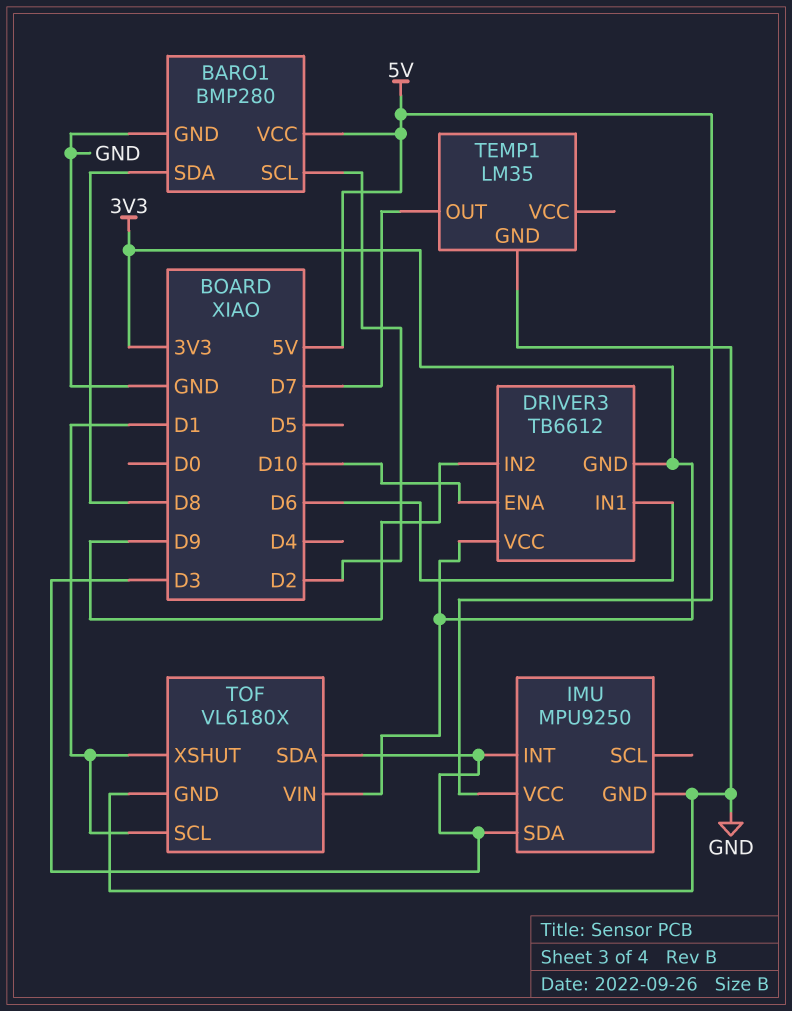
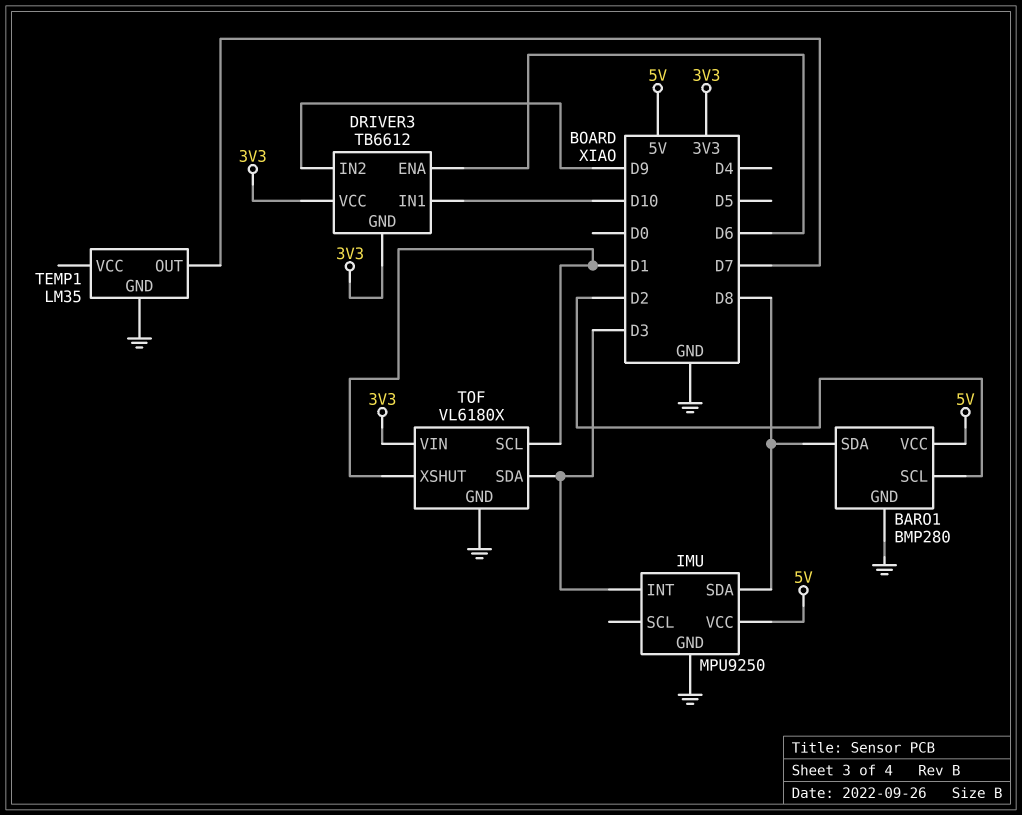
DRIVER3 pin ENA: D10 -> D6
DRIVER3 pin IN1: D6 -> D10
IMU pin SDA: D3 -> D8

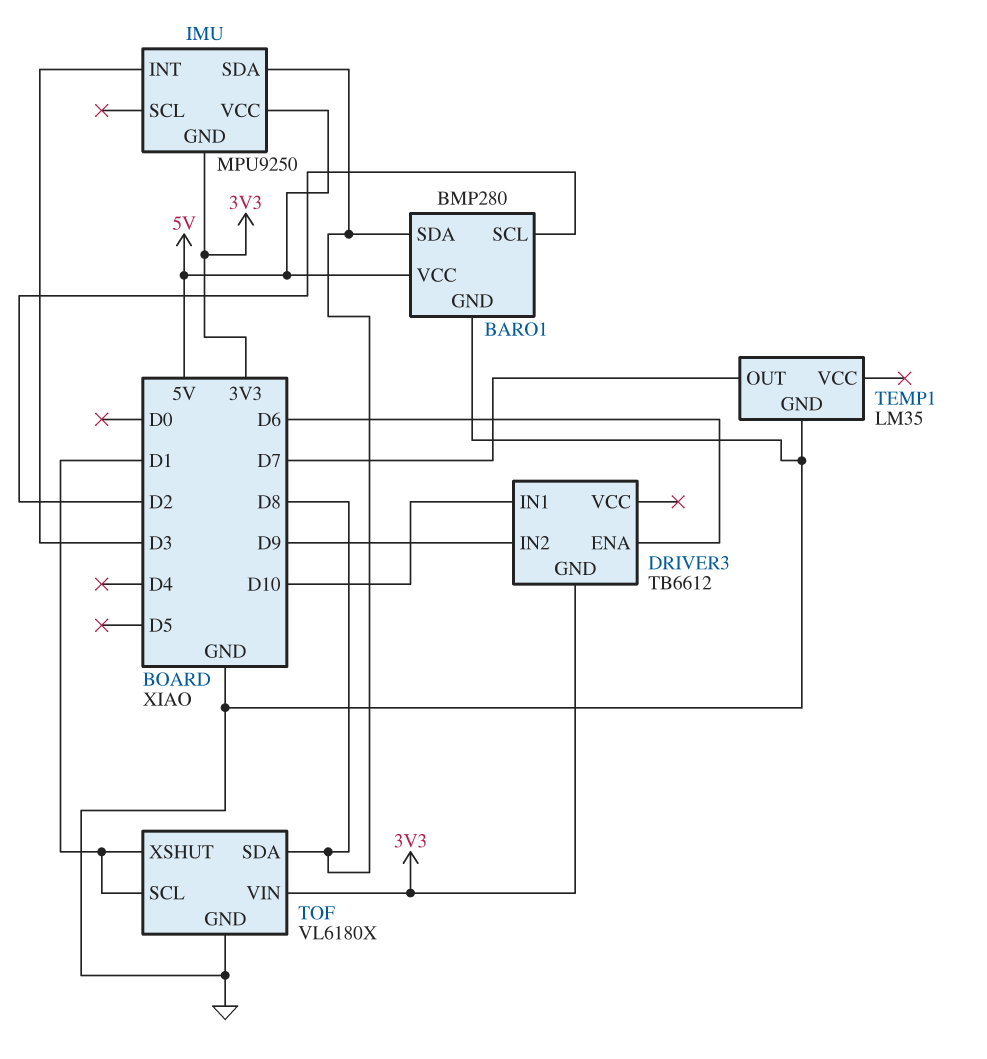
DRIVER3 pin VCC: 3V3 -> none
IMU pin GND: GND -> 3V3
TOF pin SDA: D3 -> D8

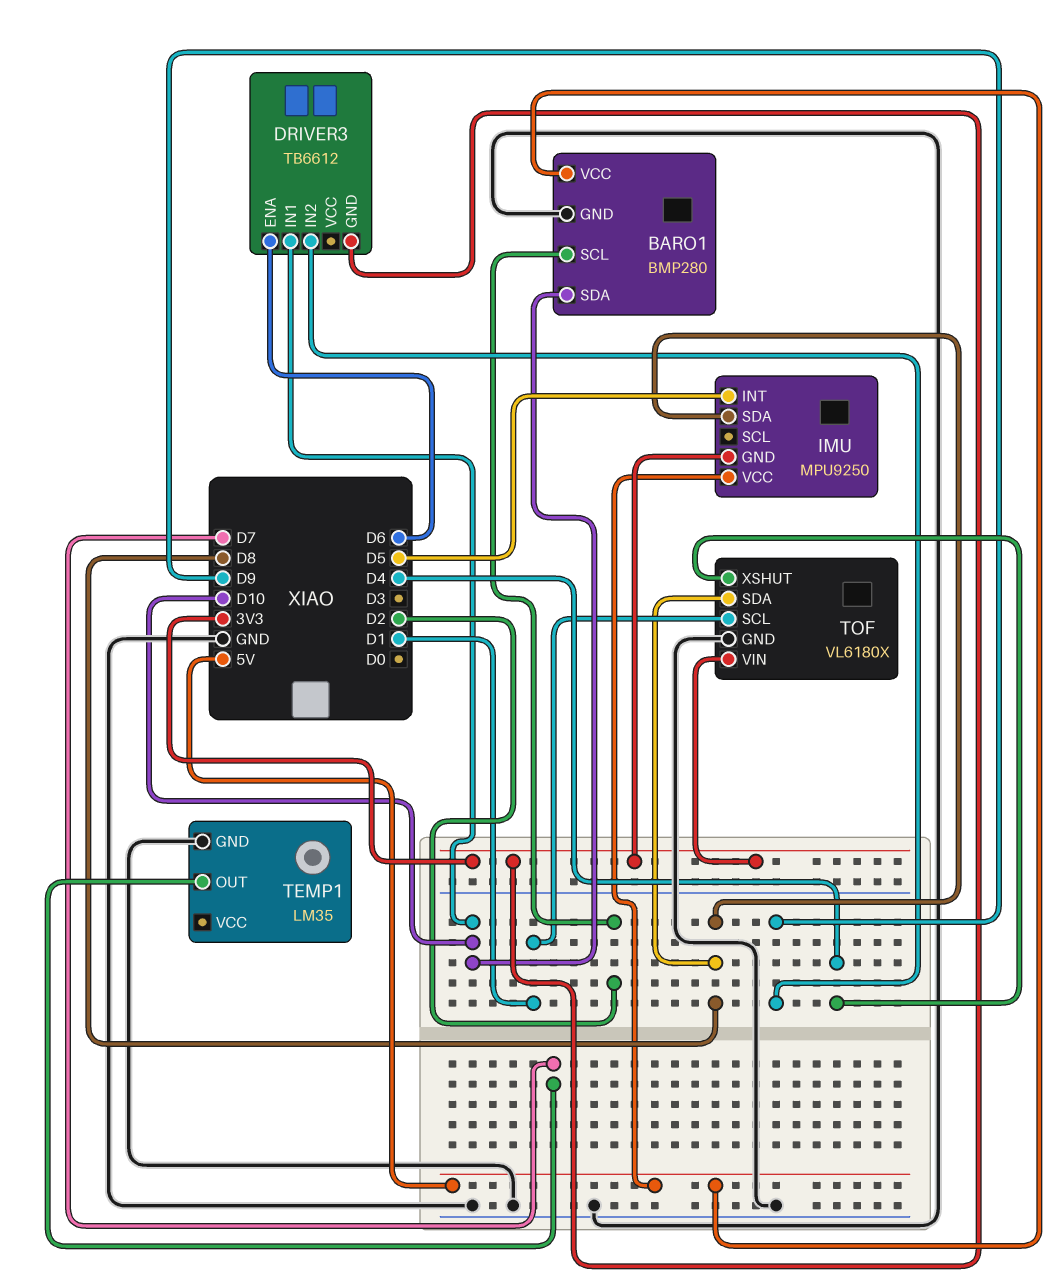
BARO1 pin SDA: D8 -> D10
IMU pin INT: D3 -> D5
TOF pin XSHUT: D1 -> D4

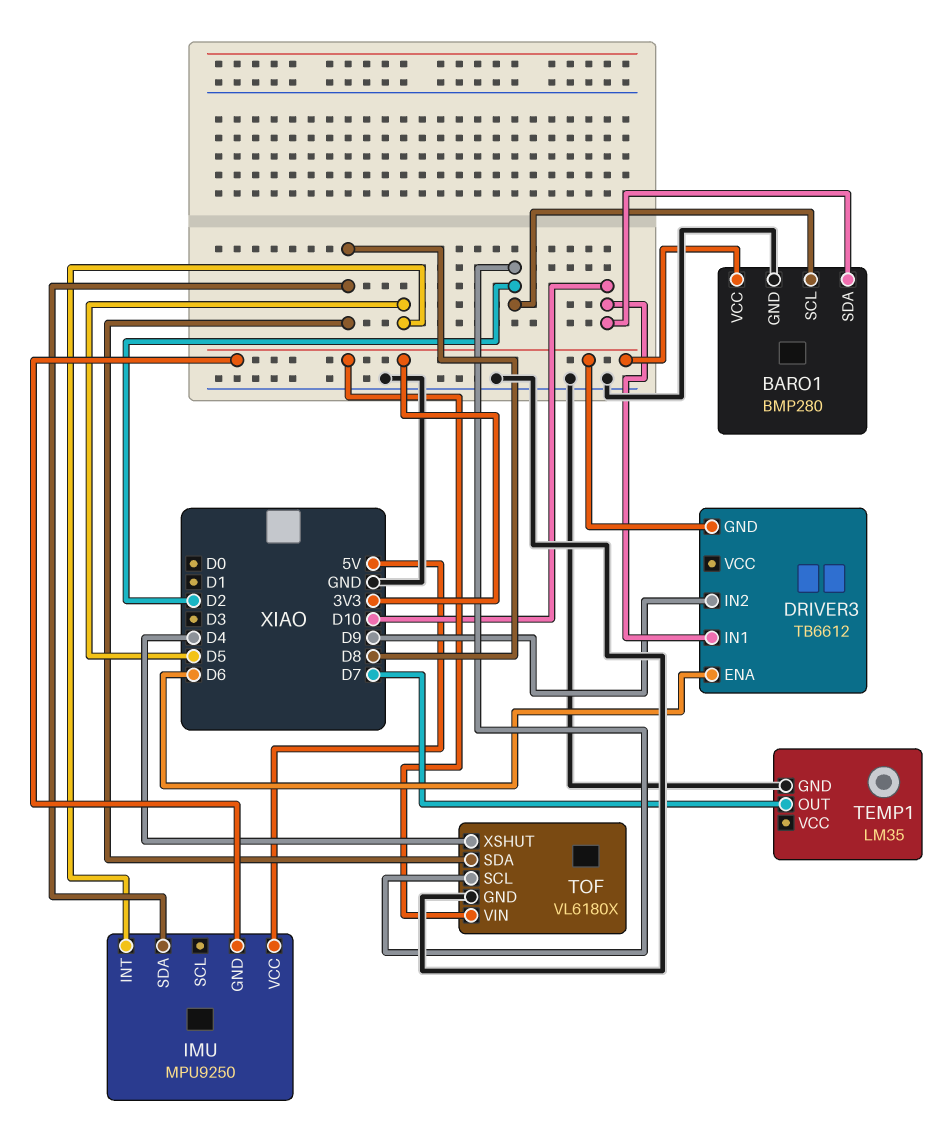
BARO1 pin VCC: 5V -> 3V3
TOF pin SCL: D1 -> D2

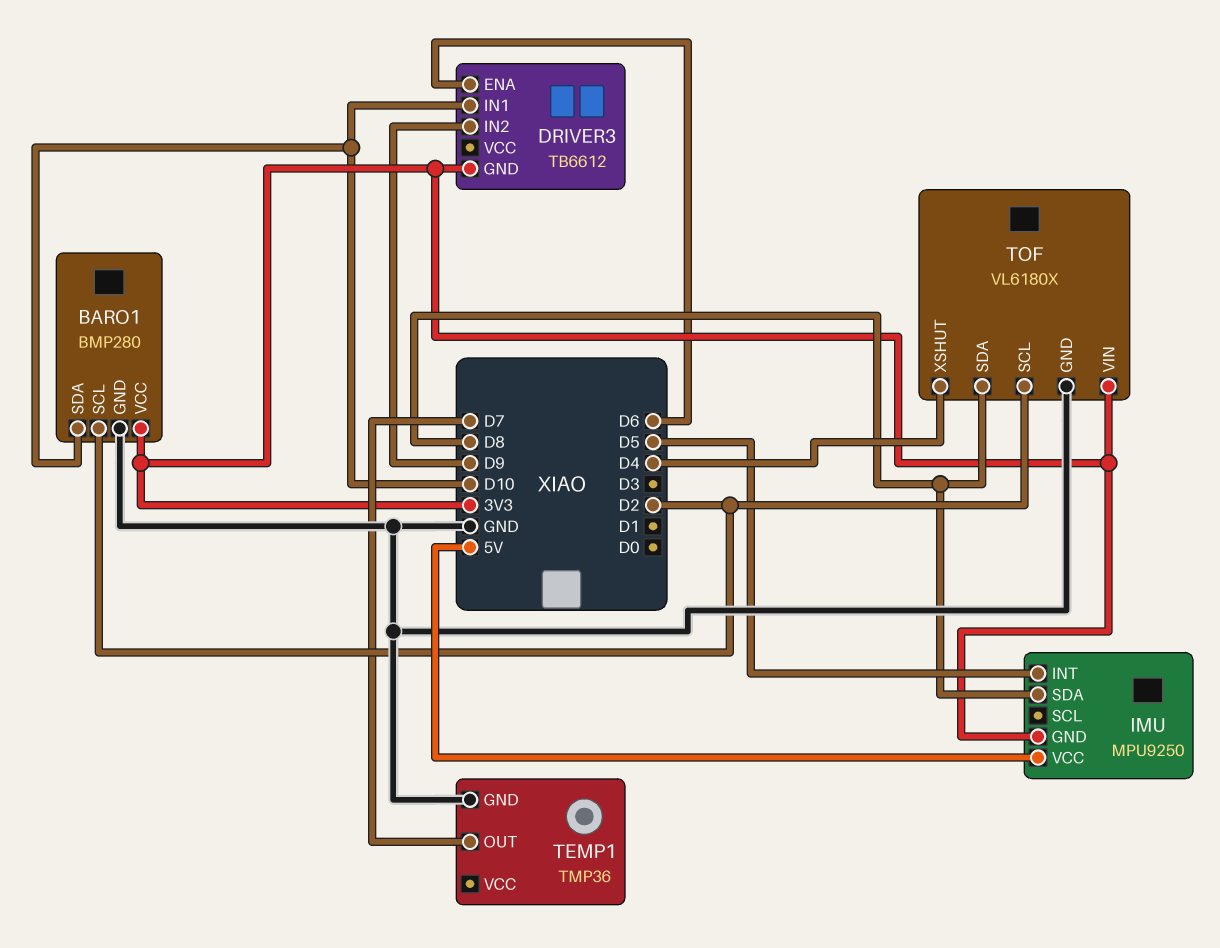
TEMP1: LM35 -> TMP36

